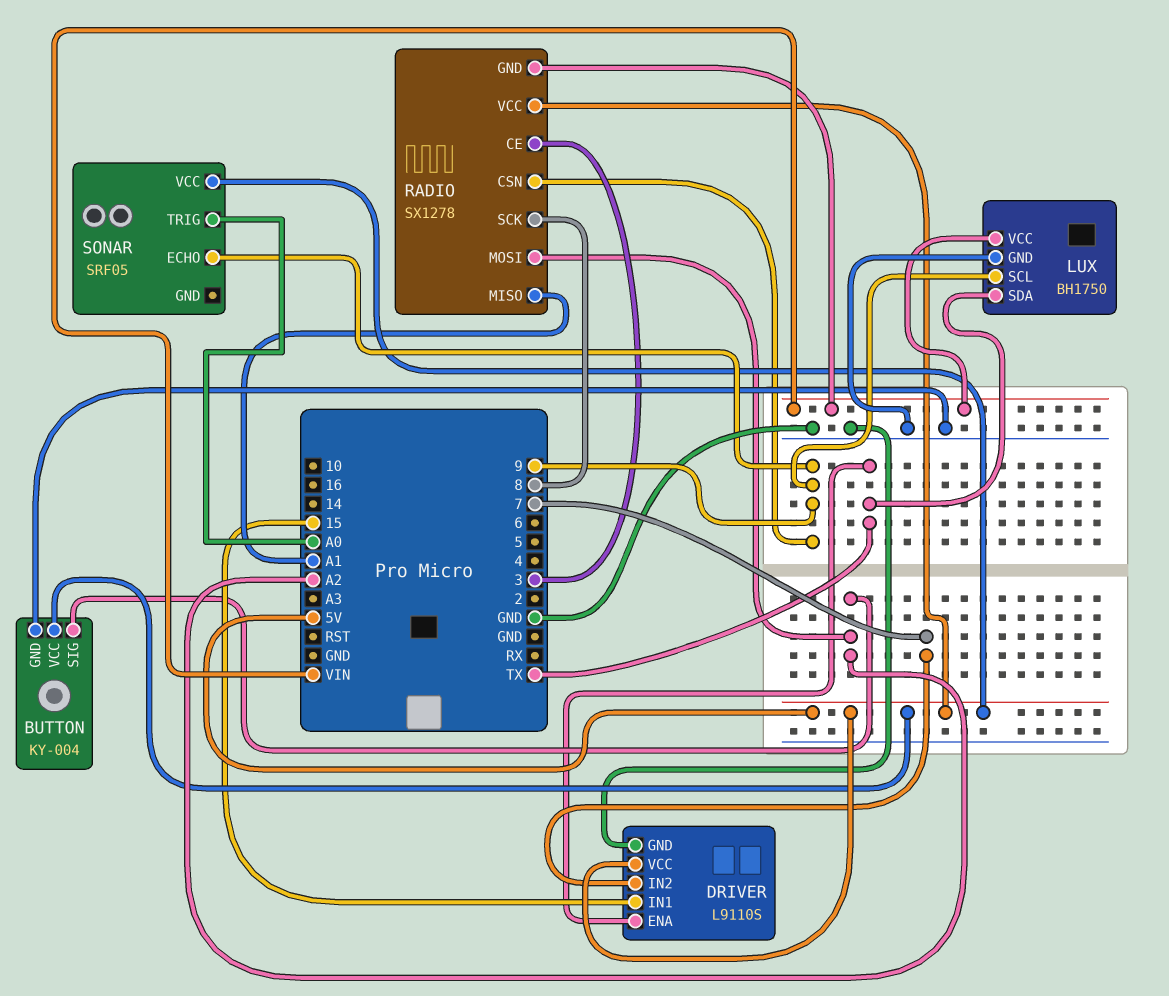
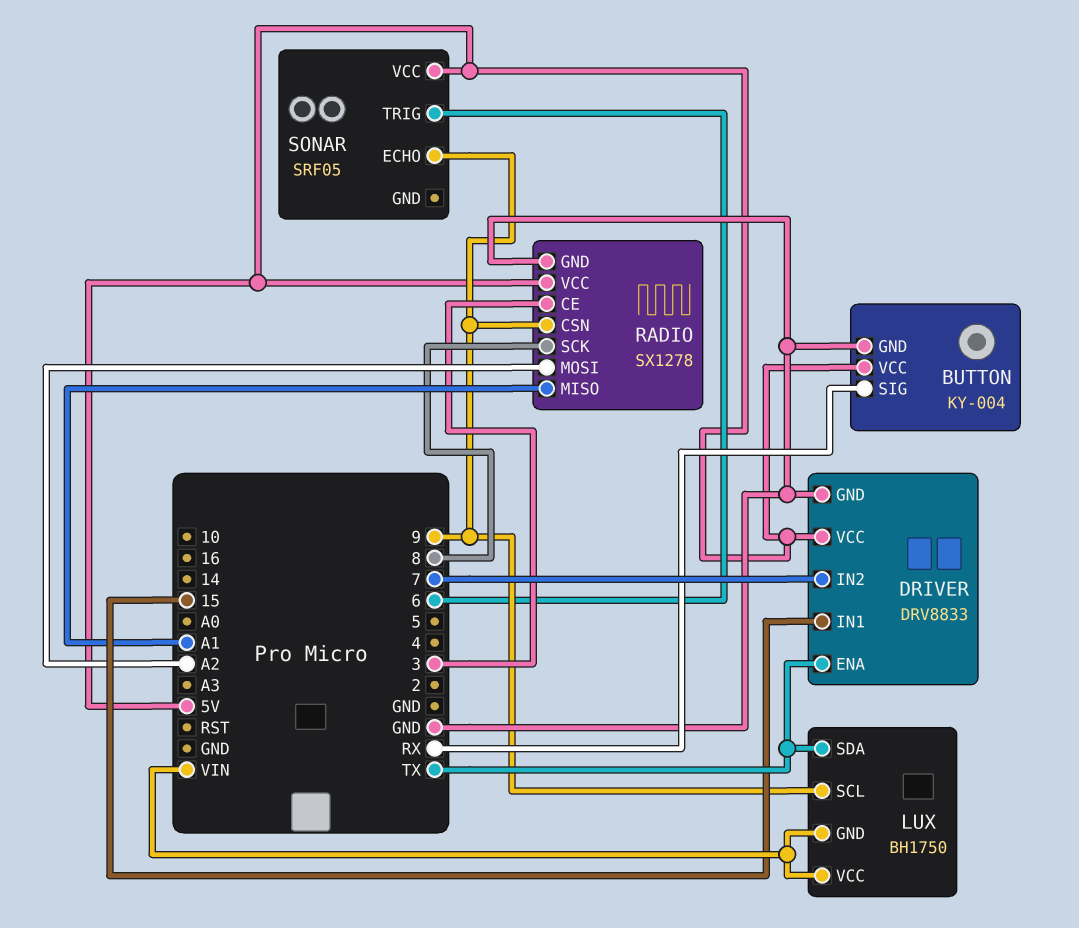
BUTTON pin SIG: A2 -> RX
DRIVER: L9110S -> DRV8833
LUX pin GND: GND -> VIN
RADIO pin GND: VIN -> GND
SONAR pin TRIG: A0 -> 6

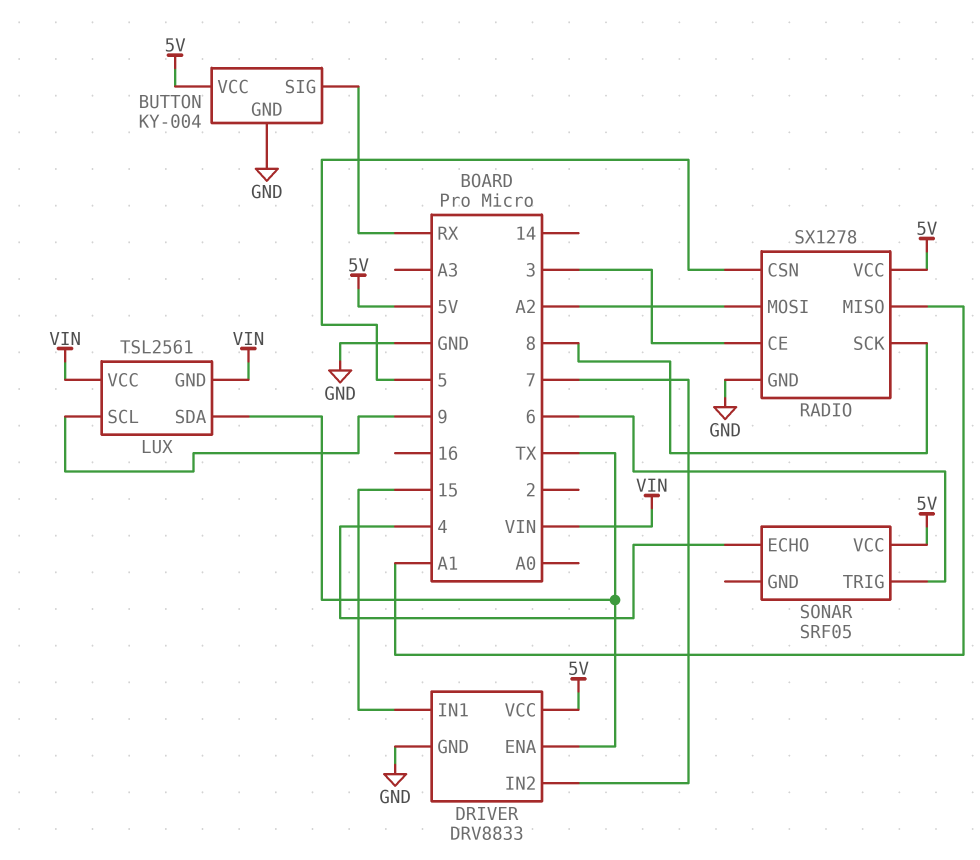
LUX: BH1750 -> TSL2561
RADIO pin CSN: 9 -> 5
SONAR pin ECHO: 9 -> 4

